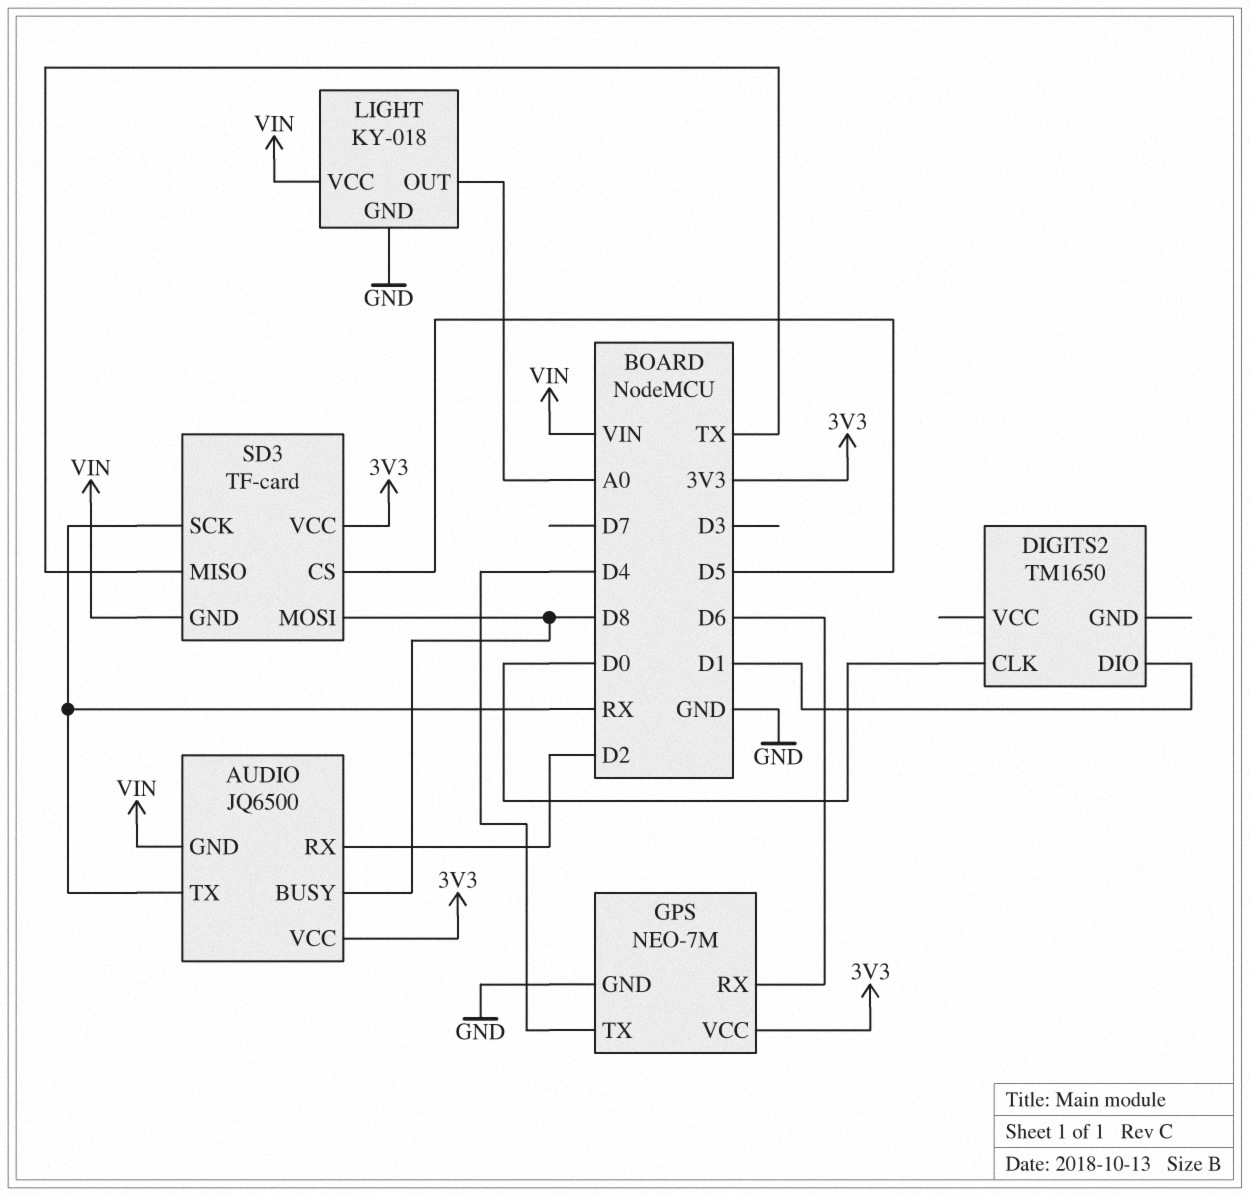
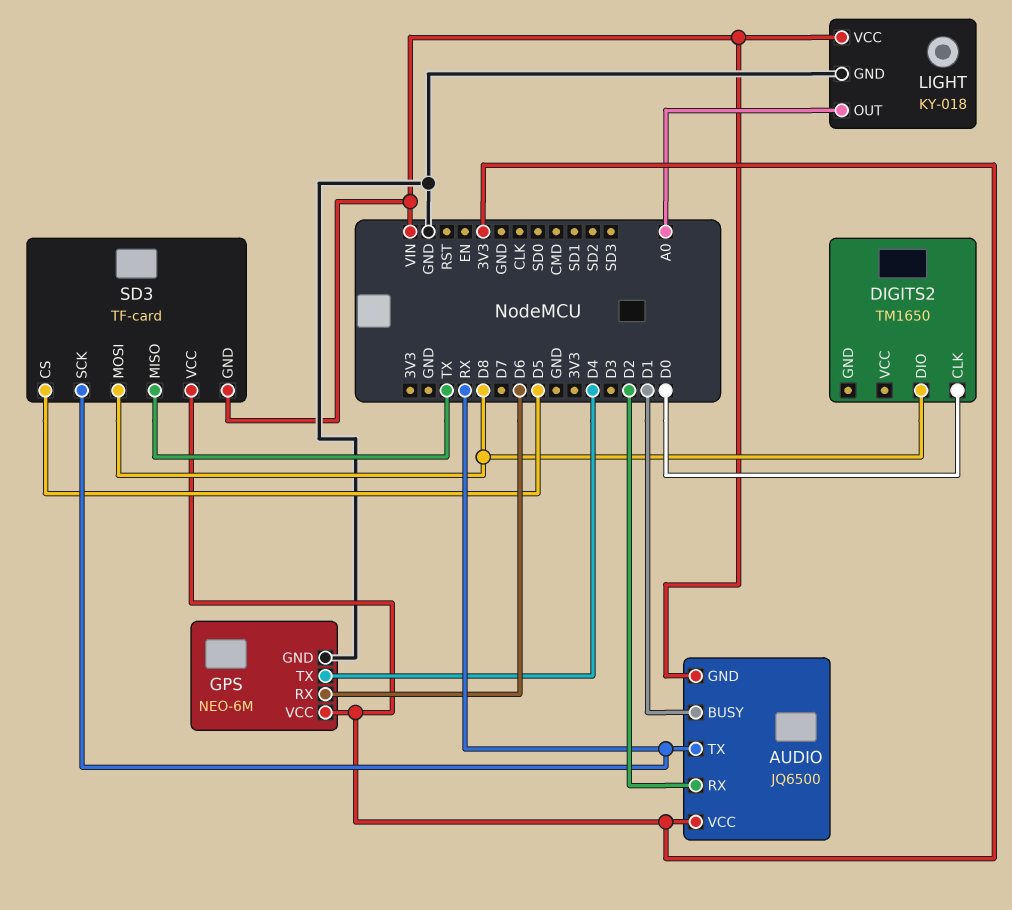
AUDIO pin BUSY: D8 -> D1
DIGITS2 pin DIO: D1 -> D8
GPS: NEO-7M -> NEO-6M

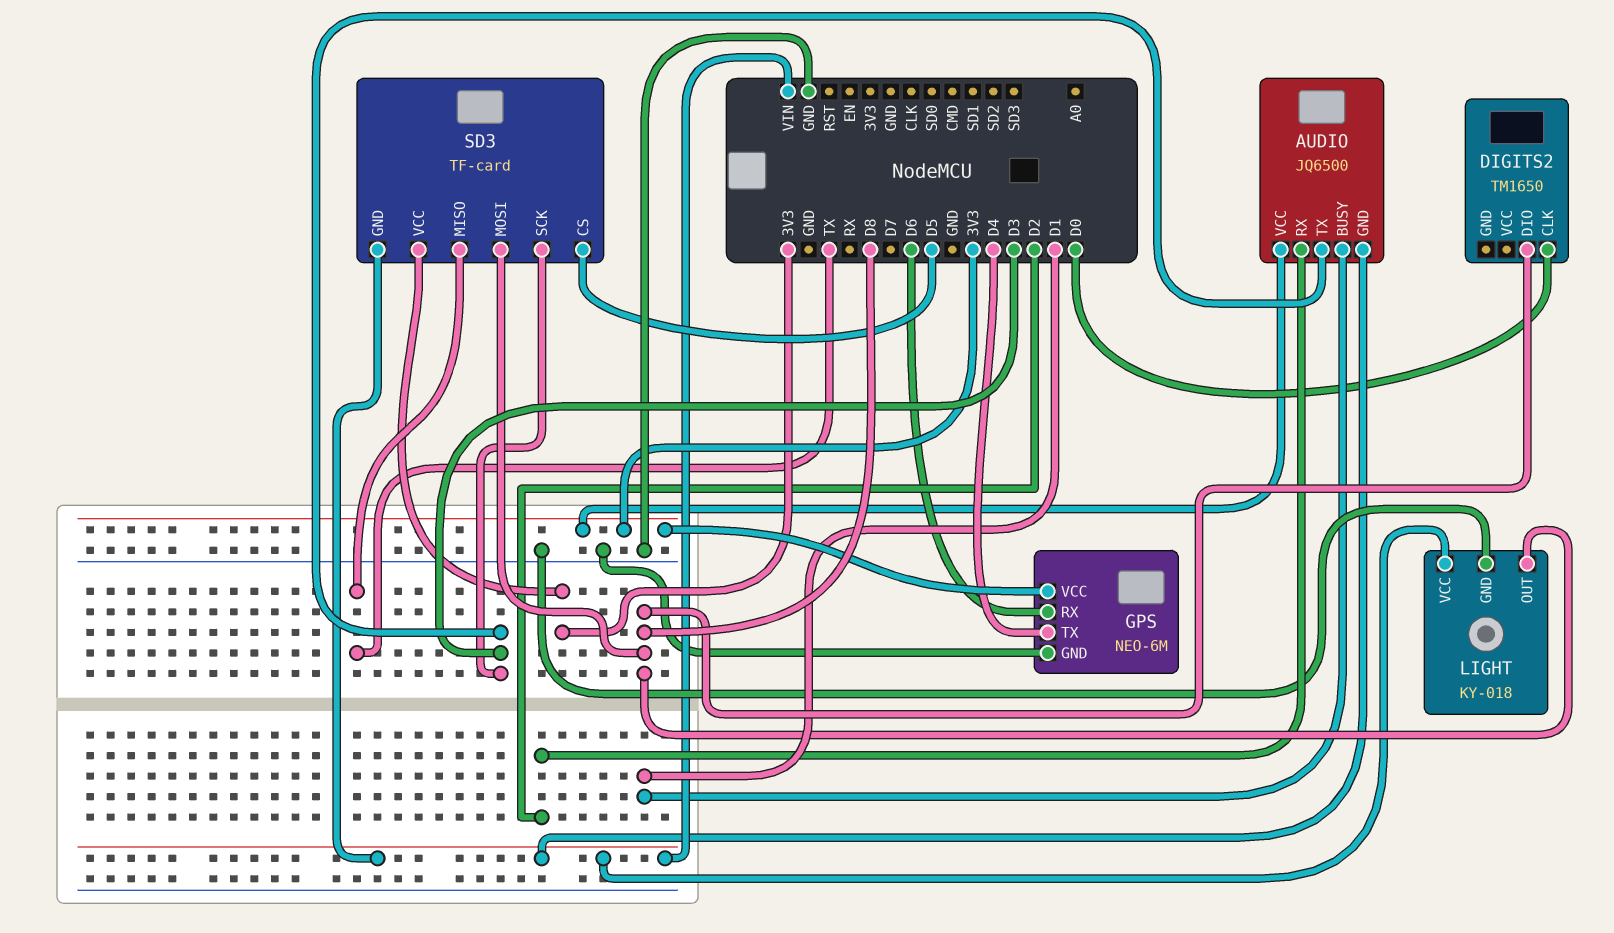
AUDIO pin TX: RX -> D3
LIGHT pin OUT: A0 -> D8
SD3 pin SCK: RX -> D3

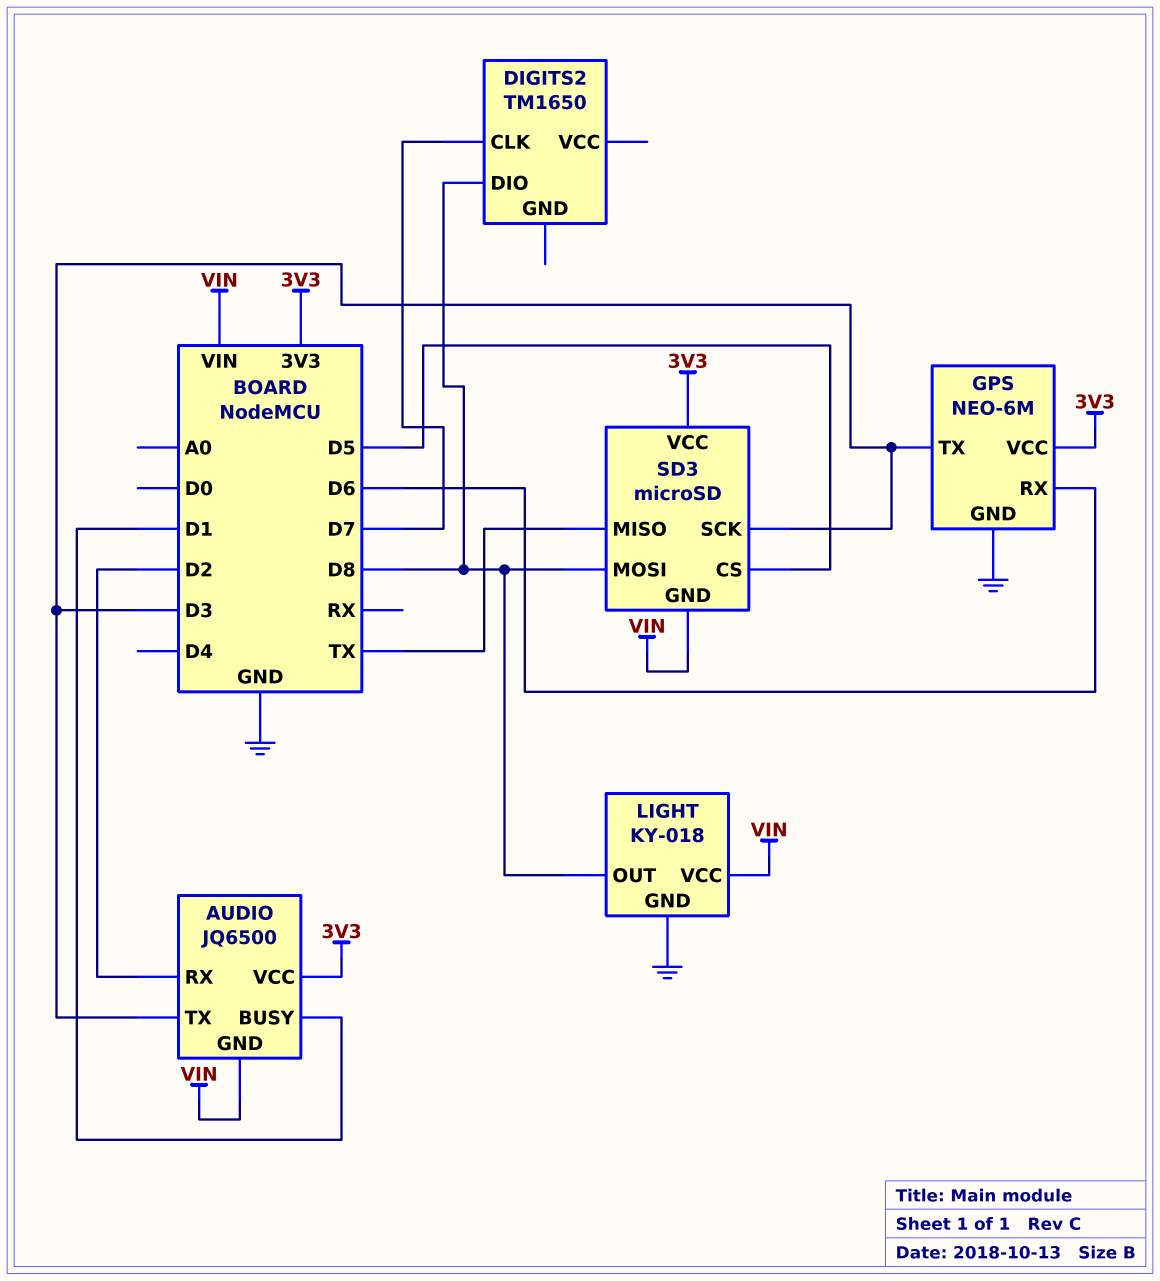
DIGITS2 pin CLK: D0 -> D7
GPS pin TX: D4 -> D3
SD3: TF-card -> microSD

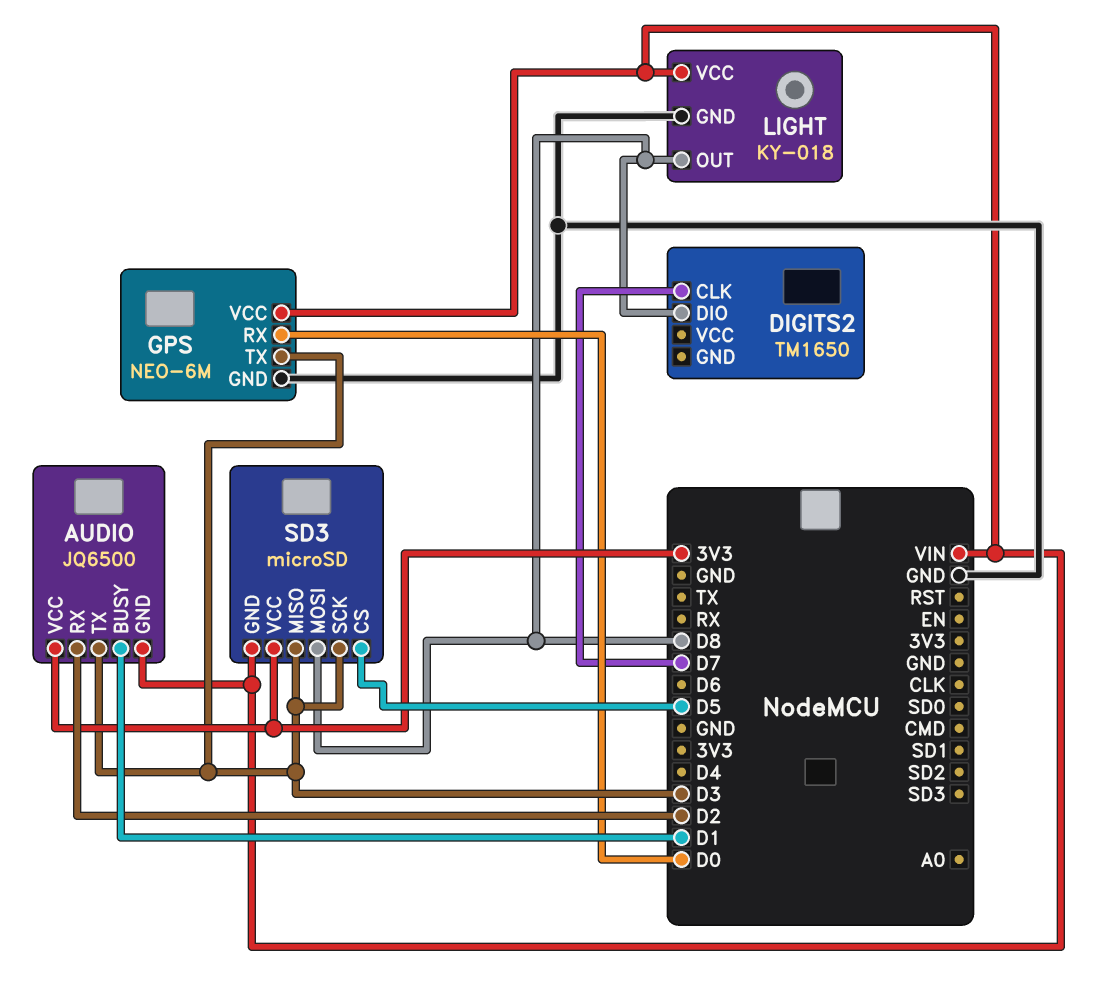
GPS pin RX: D6 -> D0
GPS pin VCC: 3V3 -> VIN
SD3 pin MISO: TX -> D3

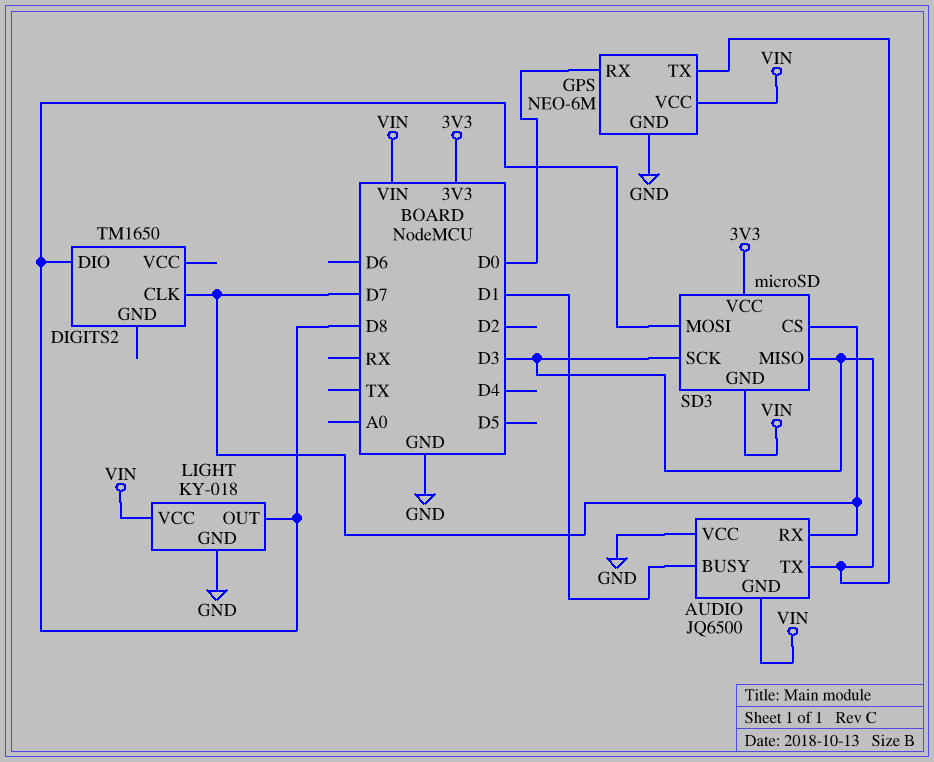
AUDIO pin RX: D2 -> D7
AUDIO pin VCC: 3V3 -> GND
SD3 pin CS: D5 -> D7

